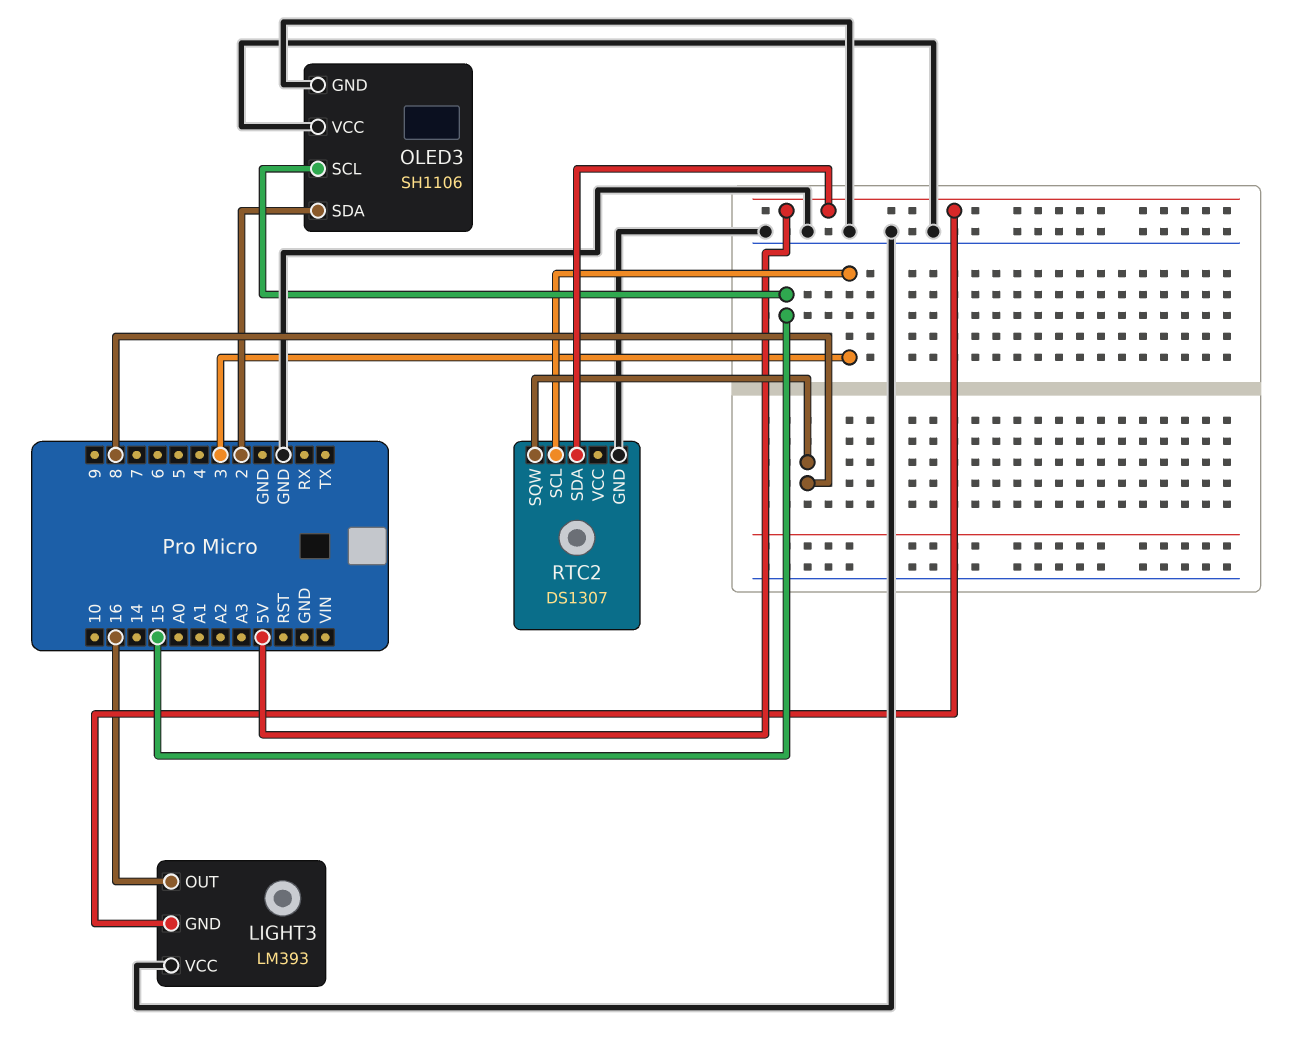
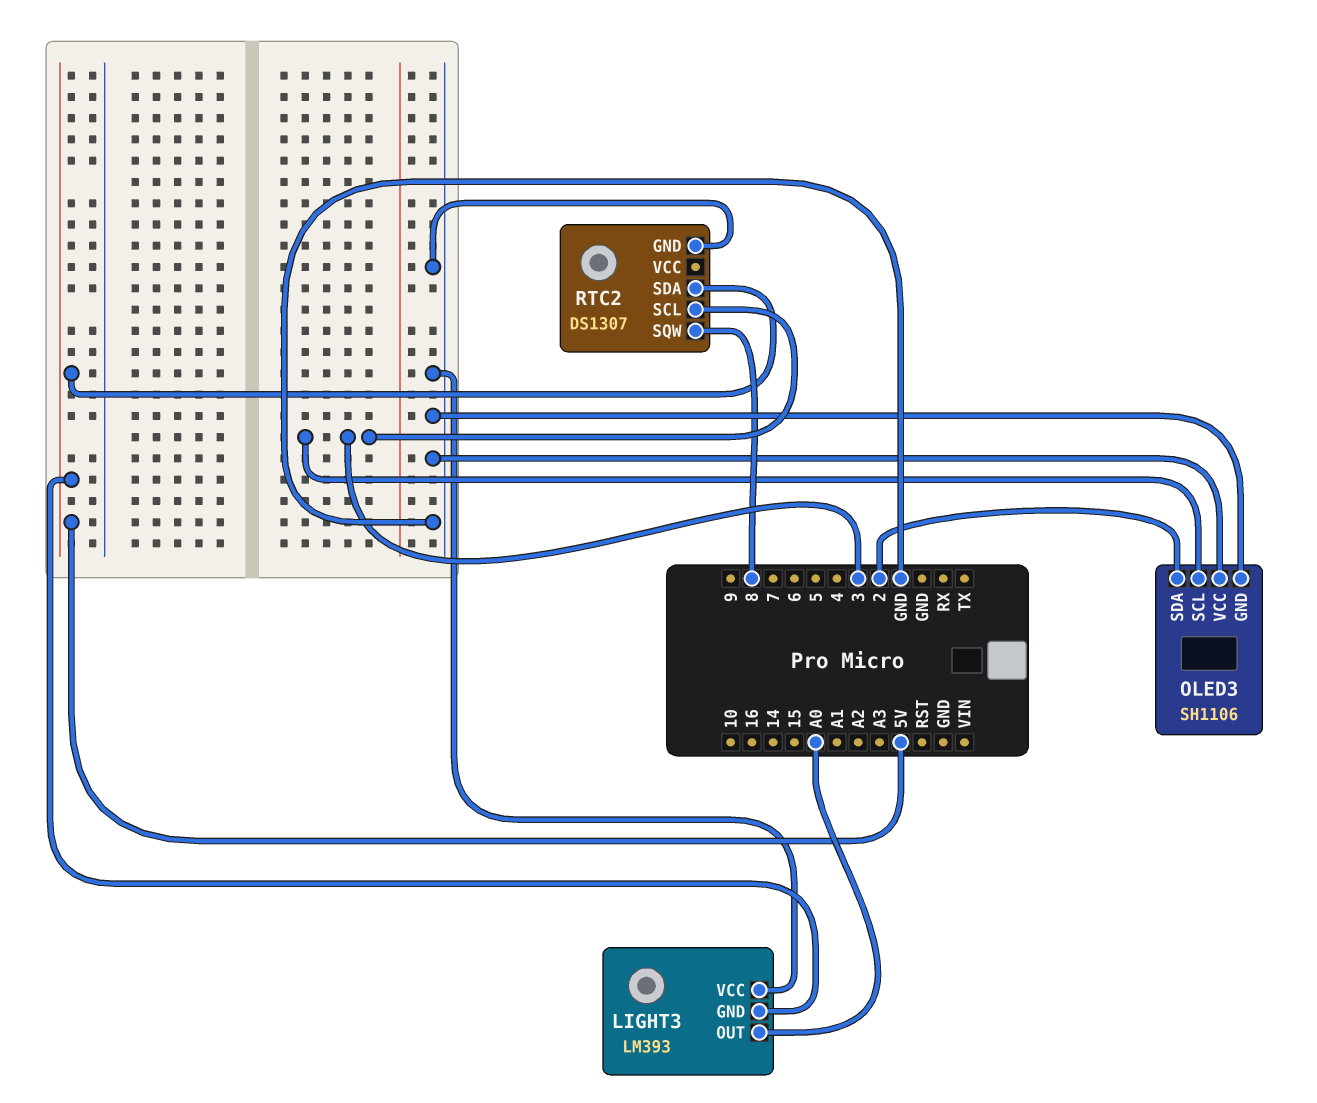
LIGHT3 pin OUT: 16 -> A0
OLED3 pin SCL: 15 -> 3

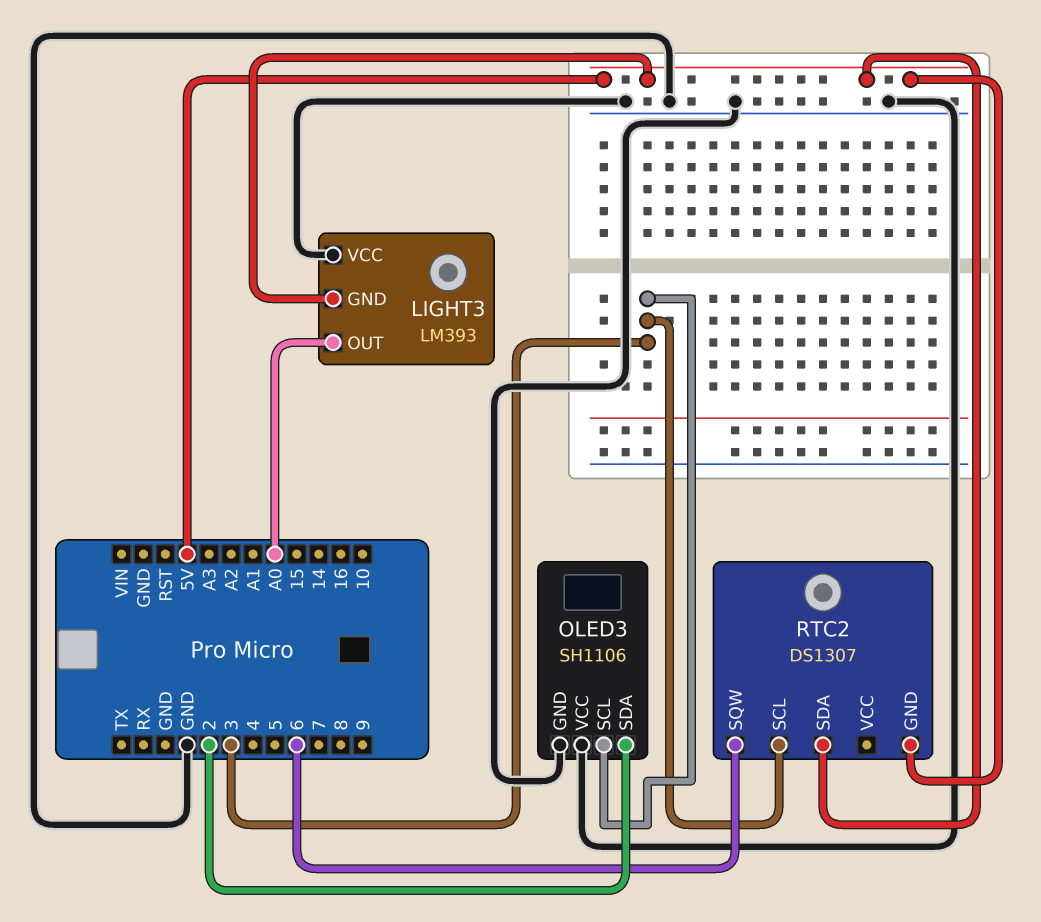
RTC2 pin GND: GND -> 5V
RTC2 pin SQW: 8 -> 6

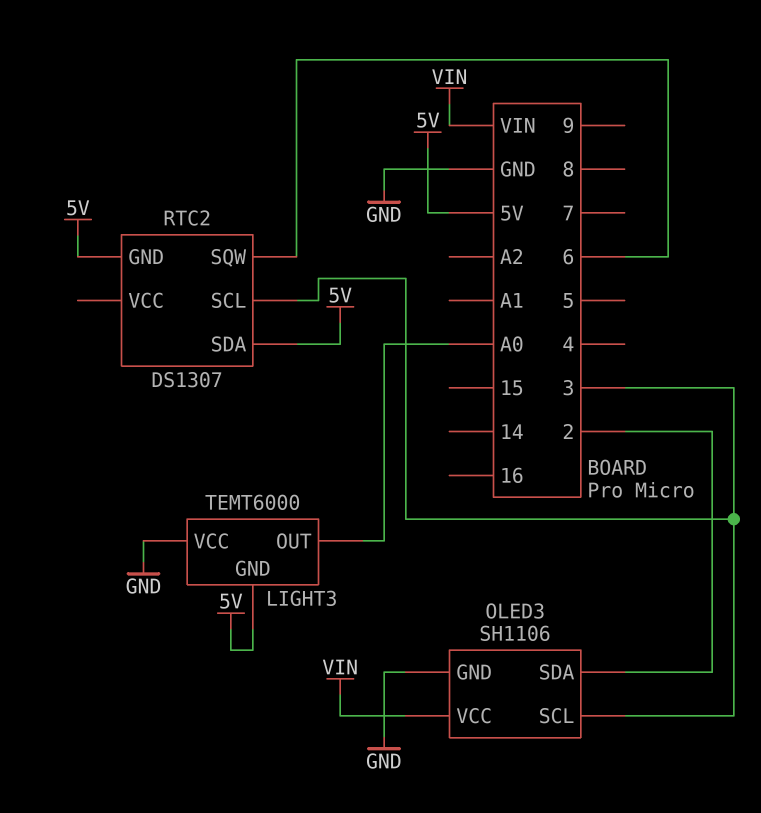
LIGHT3: LM393 -> TEMT6000
OLED3 pin VCC: GND -> VIN

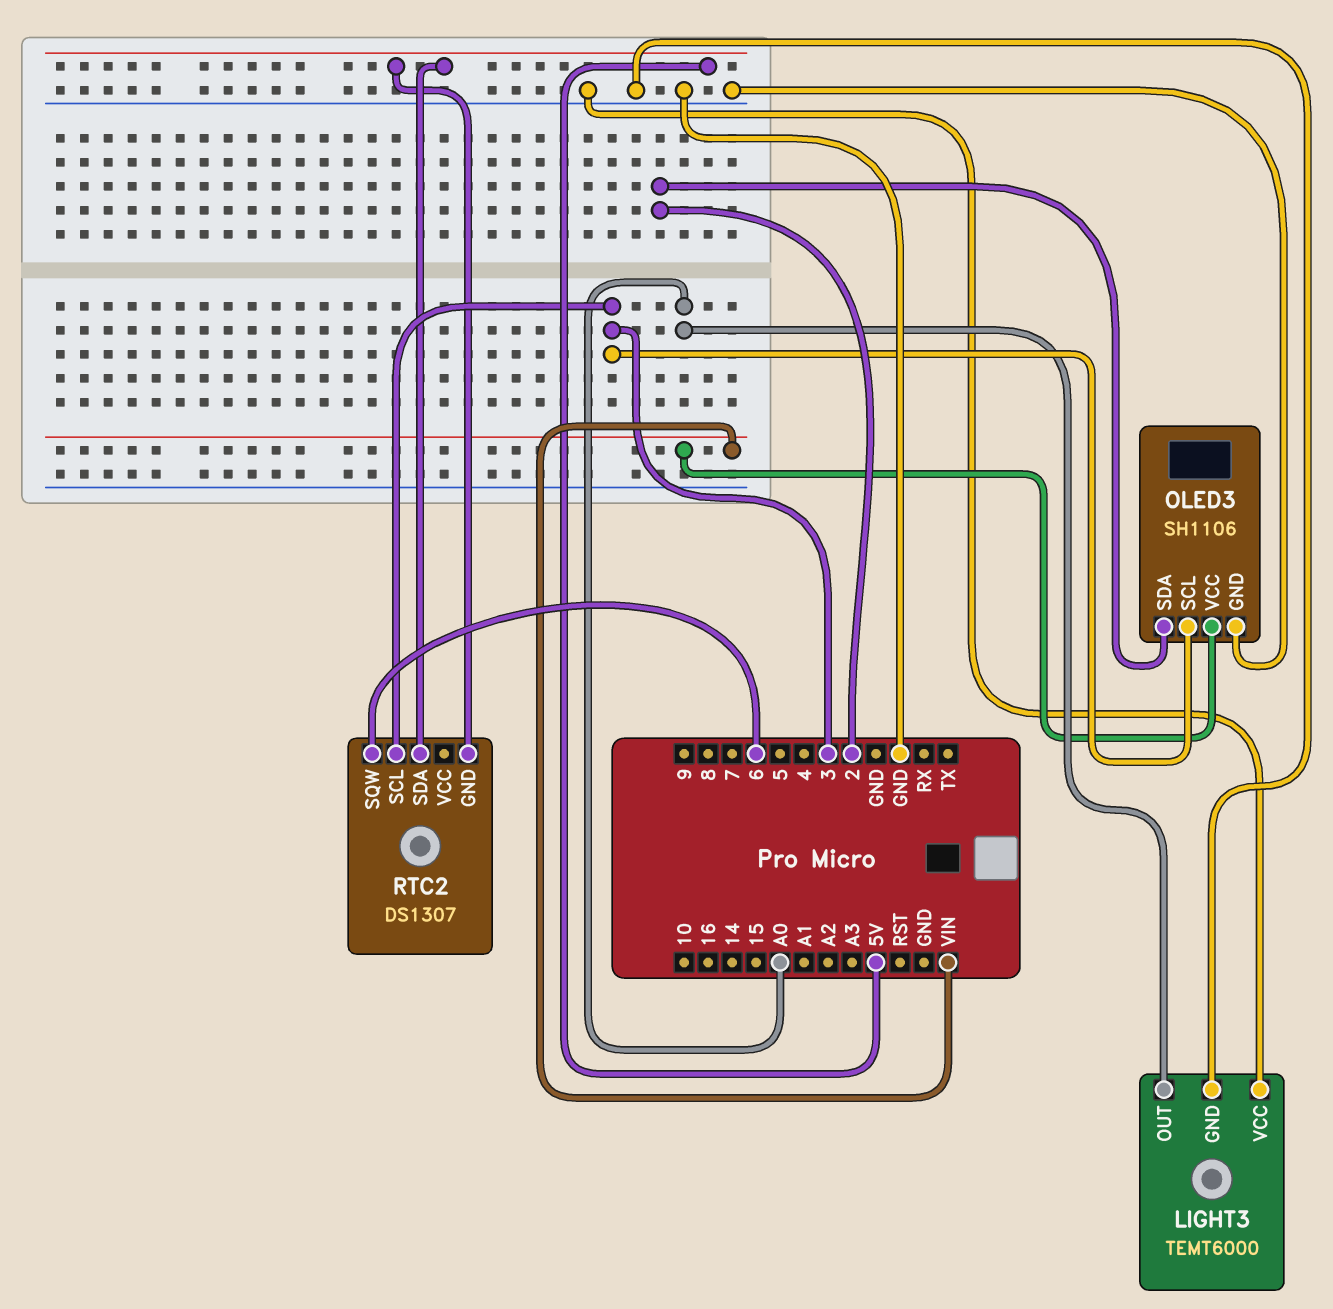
LIGHT3 pin GND: 5V -> GND

